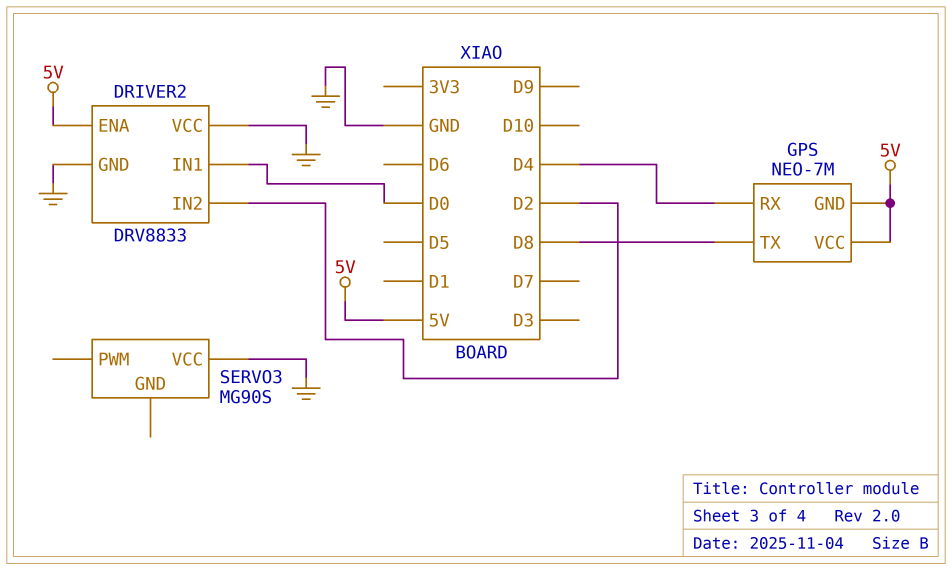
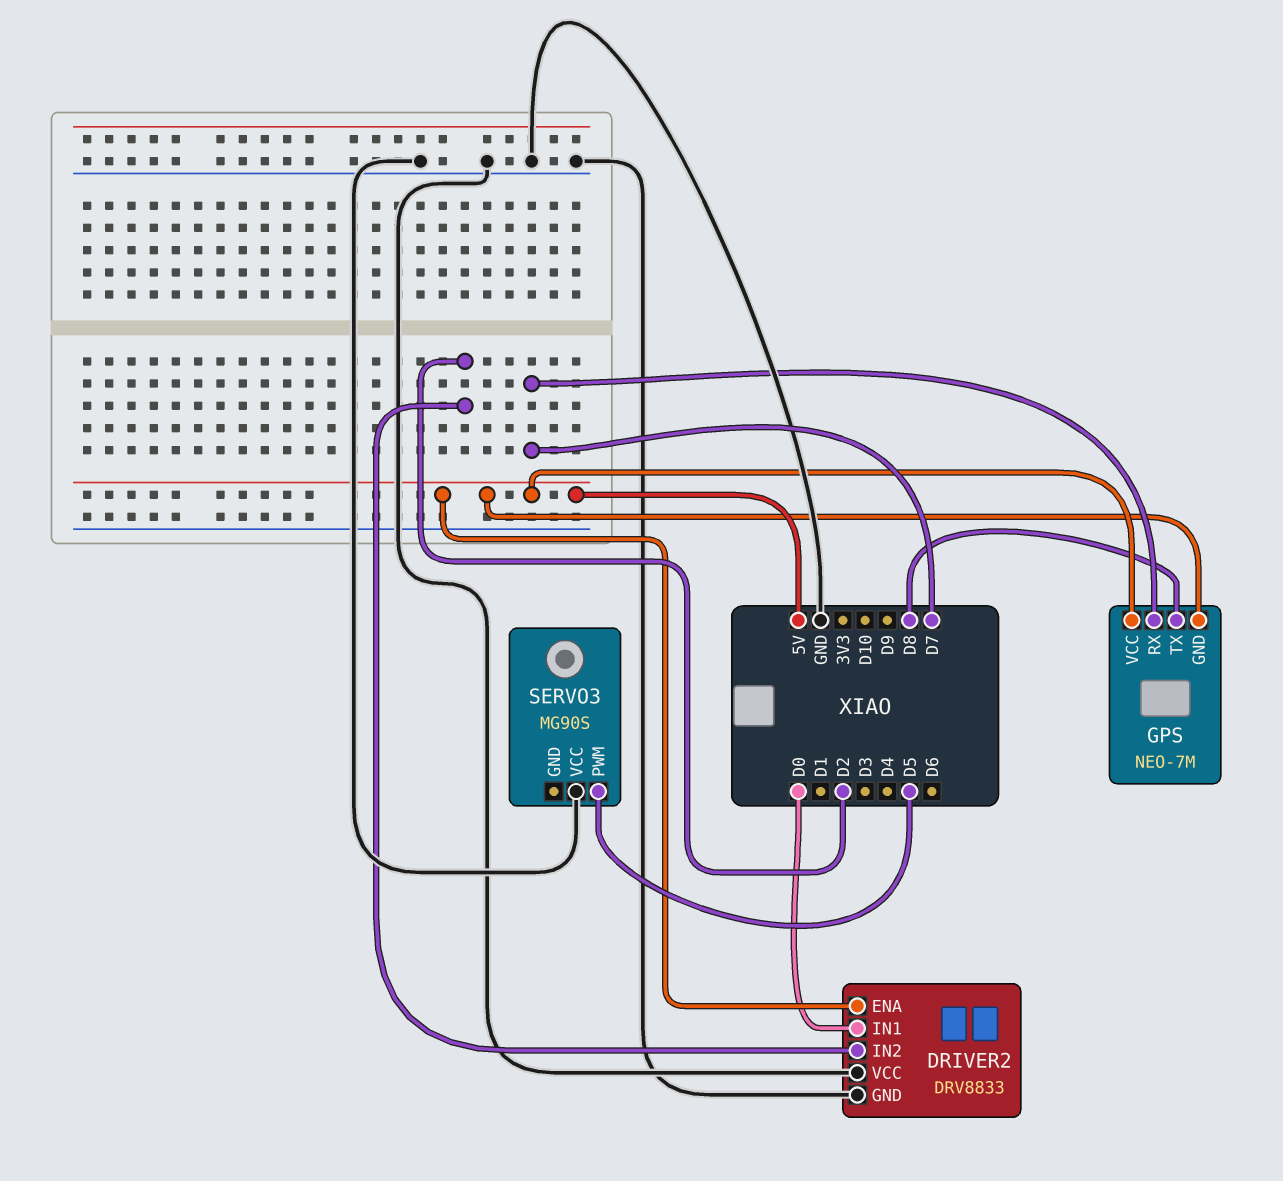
GPS pin RX: D4 -> D7
SERVO3 pin PWM: none -> D5

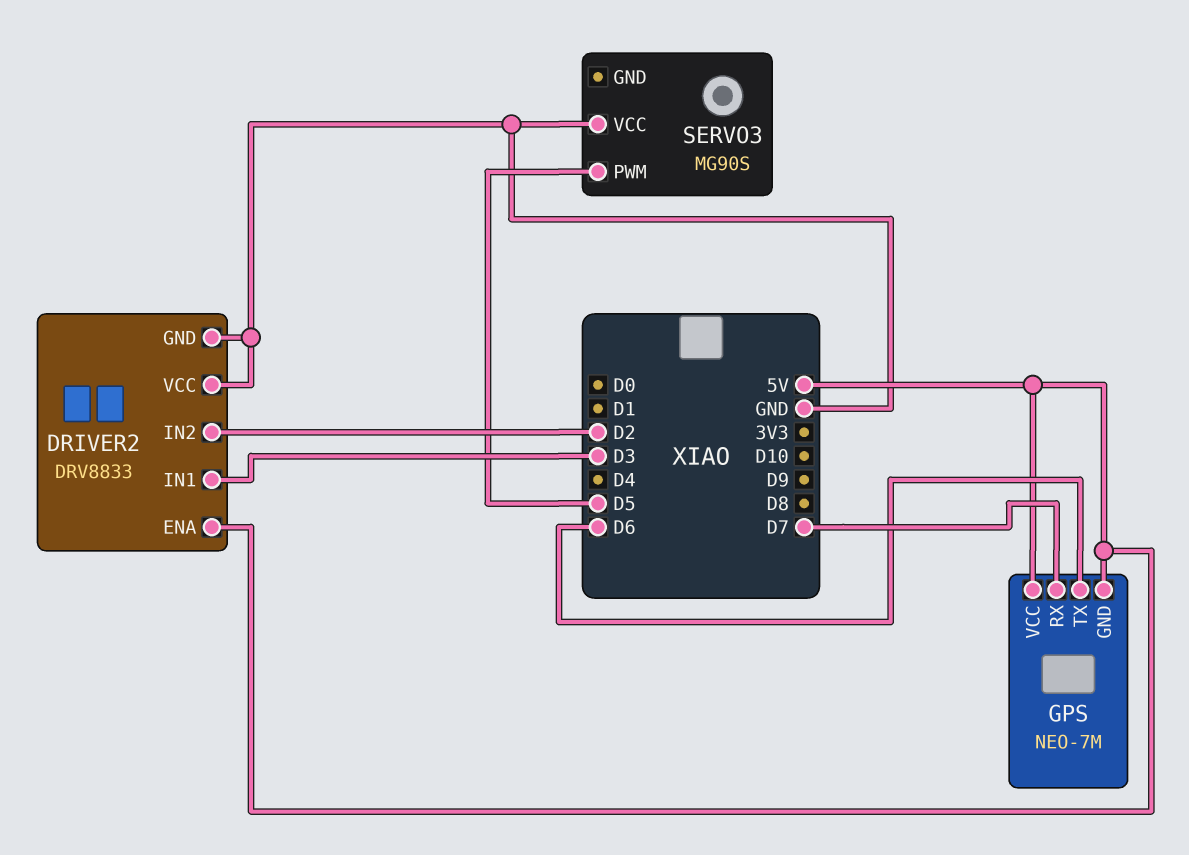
DRIVER2 pin IN1: D0 -> D3
GPS pin TX: D8 -> D6

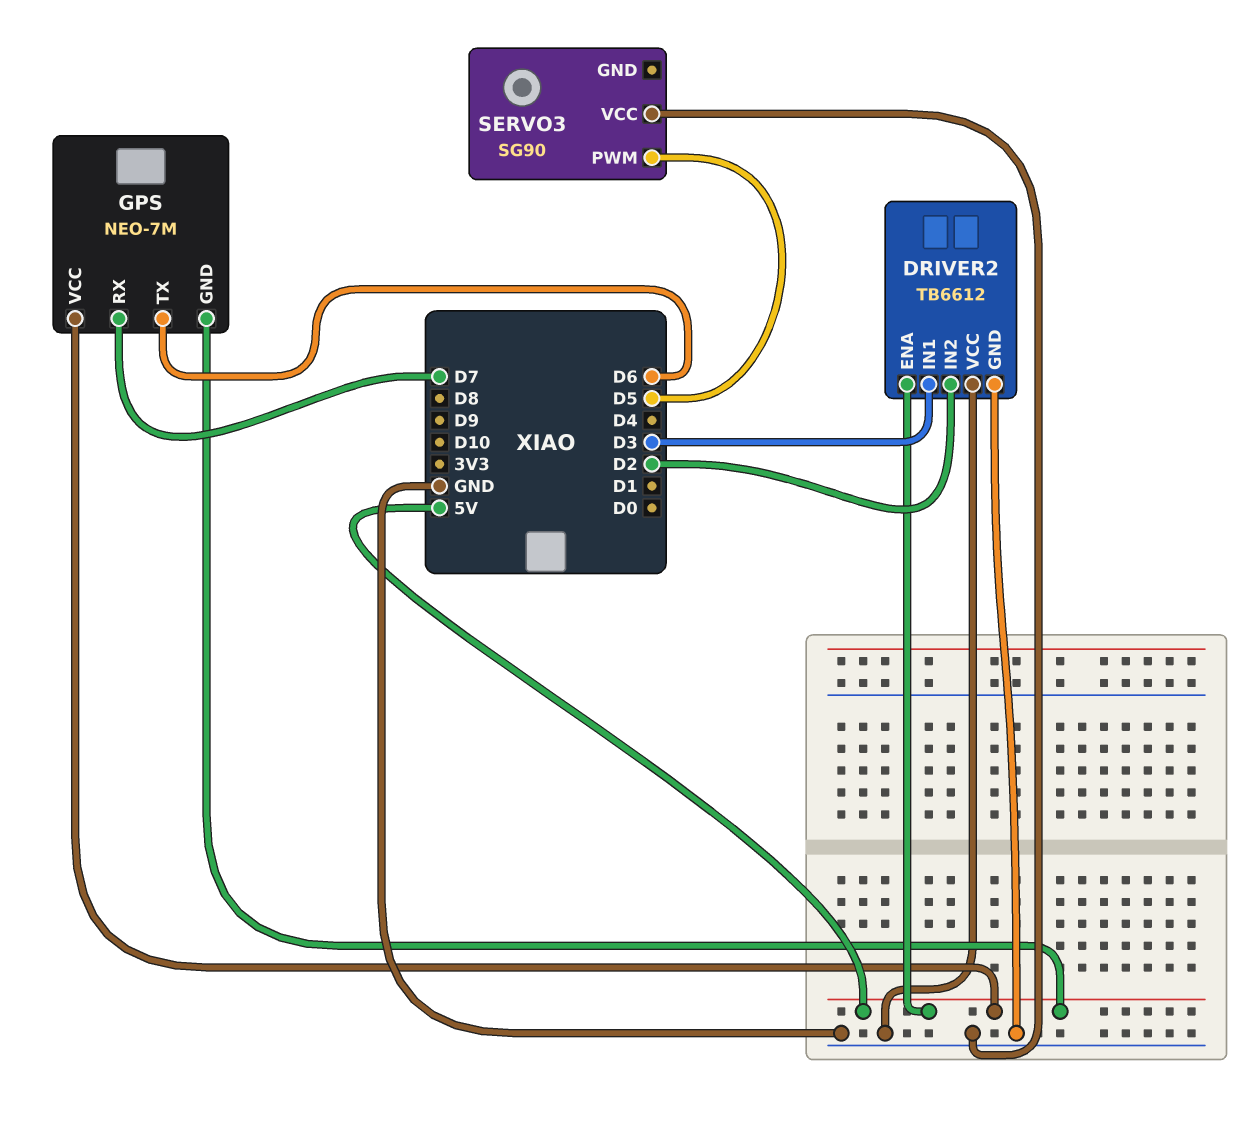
DRIVER2: DRV8833 -> TB6612
SERVO3: MG90S -> SG90

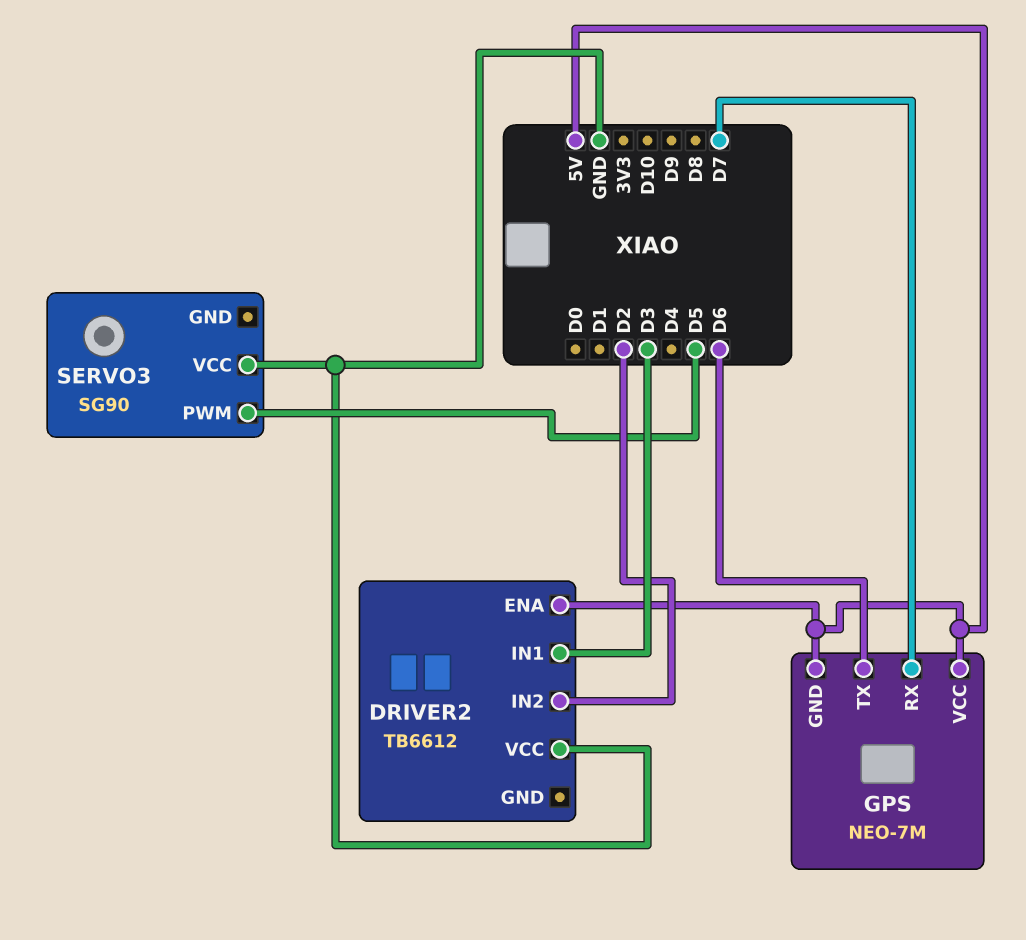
DRIVER2 pin GND: GND -> none

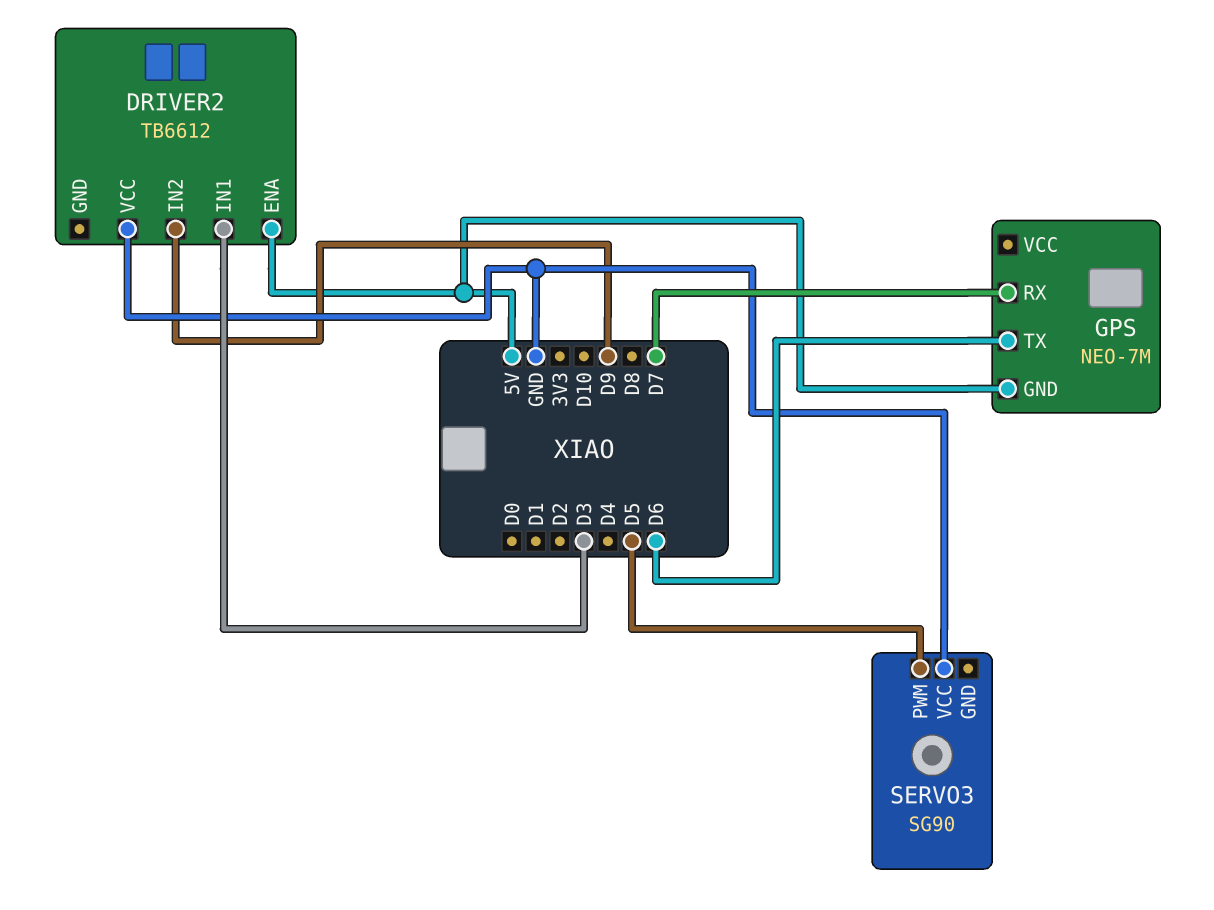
DRIVER2 pin IN2: D2 -> D9
GPS pin VCC: 5V -> none

